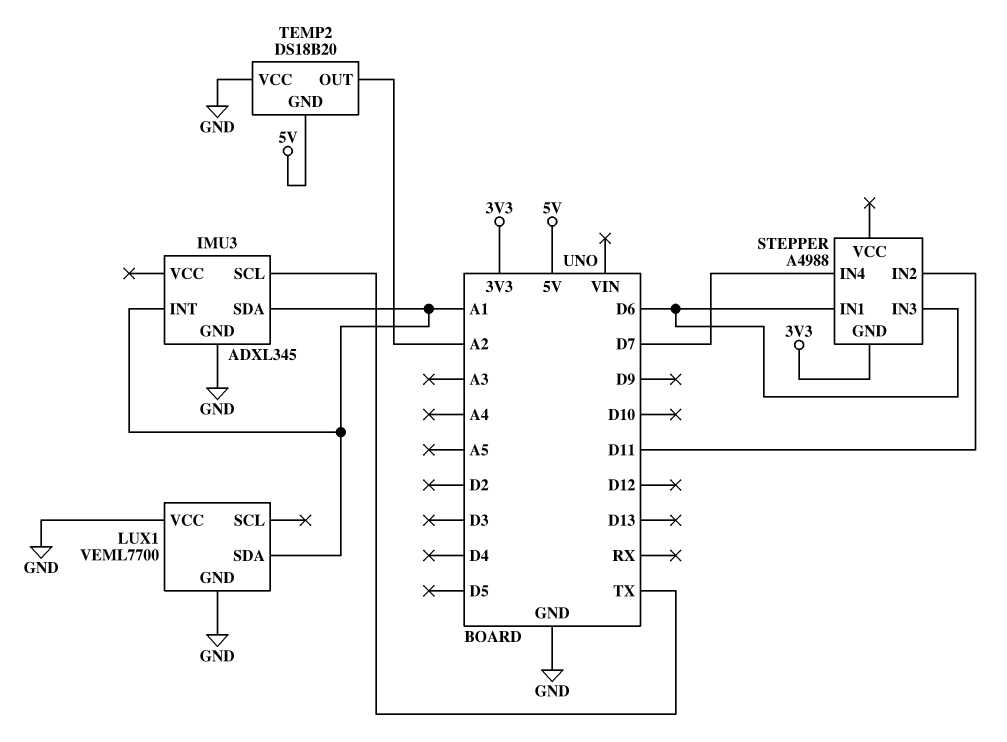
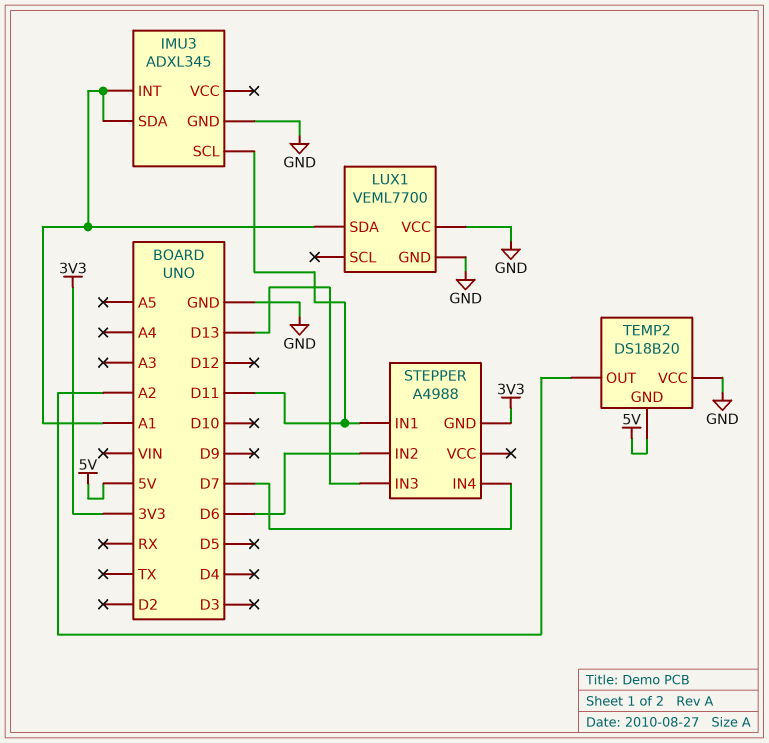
IMU3 pin SCL: TX -> D11
STEPPER pin IN1: D6 -> D11
STEPPER pin IN2: D11 -> D6
STEPPER pin IN3: D6 -> D13

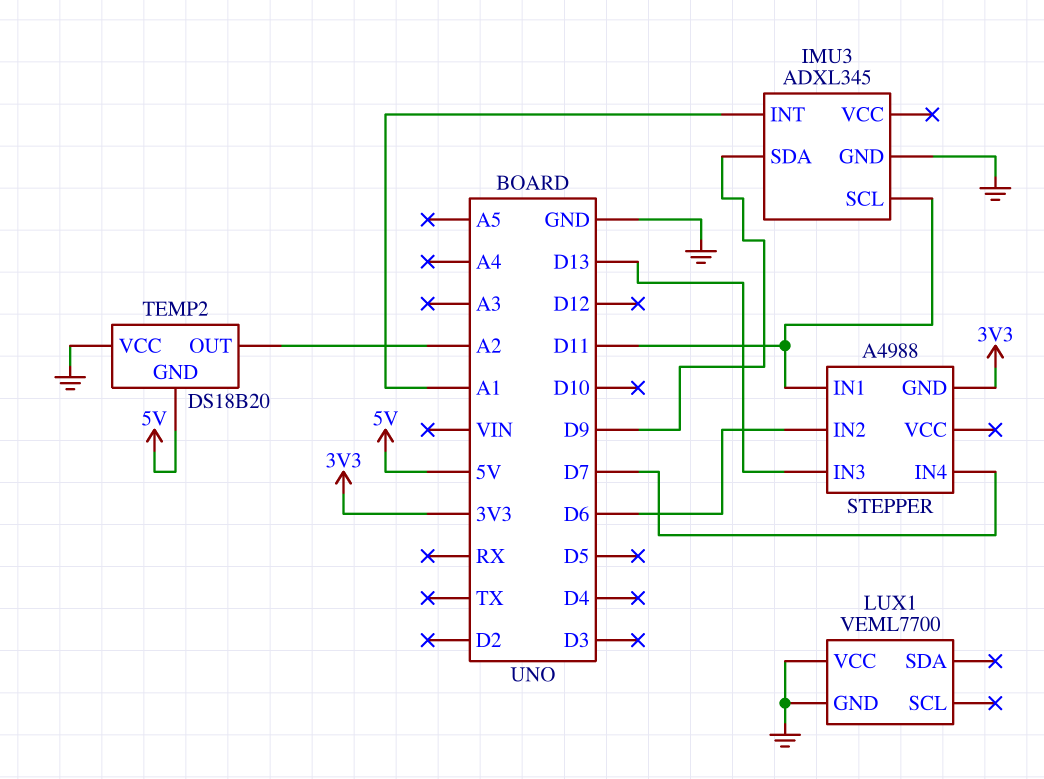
IMU3 pin SDA: A1 -> D9
LUX1 pin SDA: A1 -> none

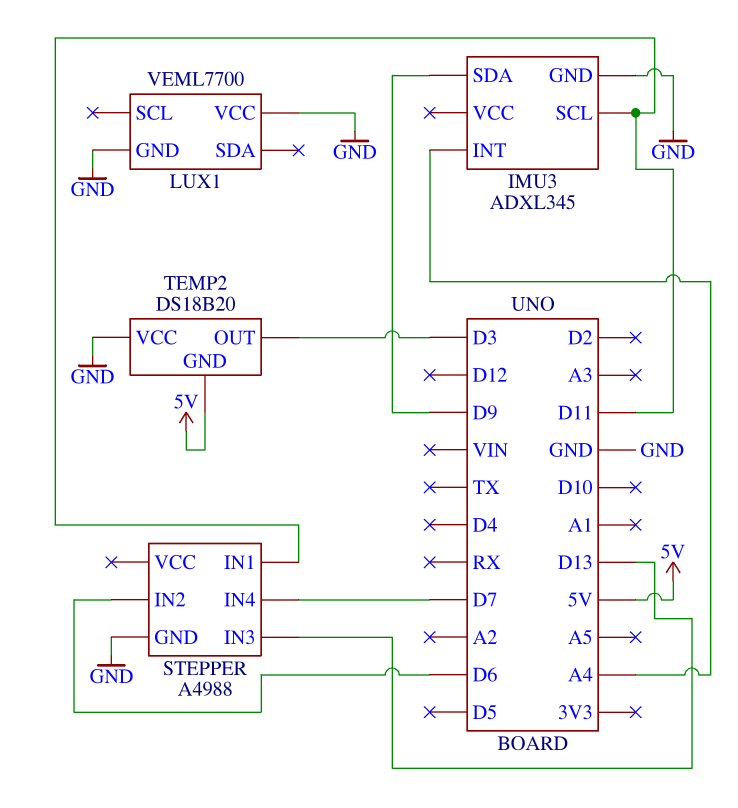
IMU3 pin INT: A1 -> A4
STEPPER pin GND: 3V3 -> GND
TEMP2 pin OUT: A2 -> D3

